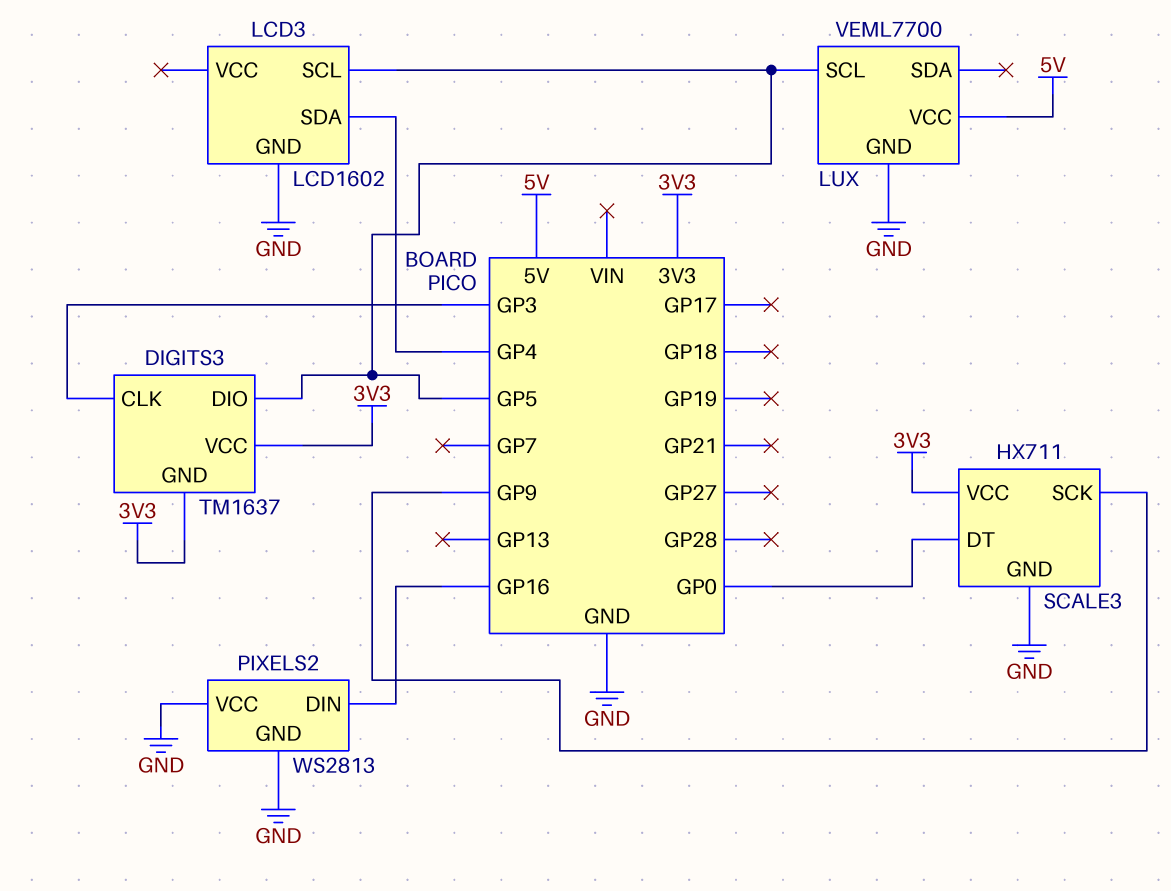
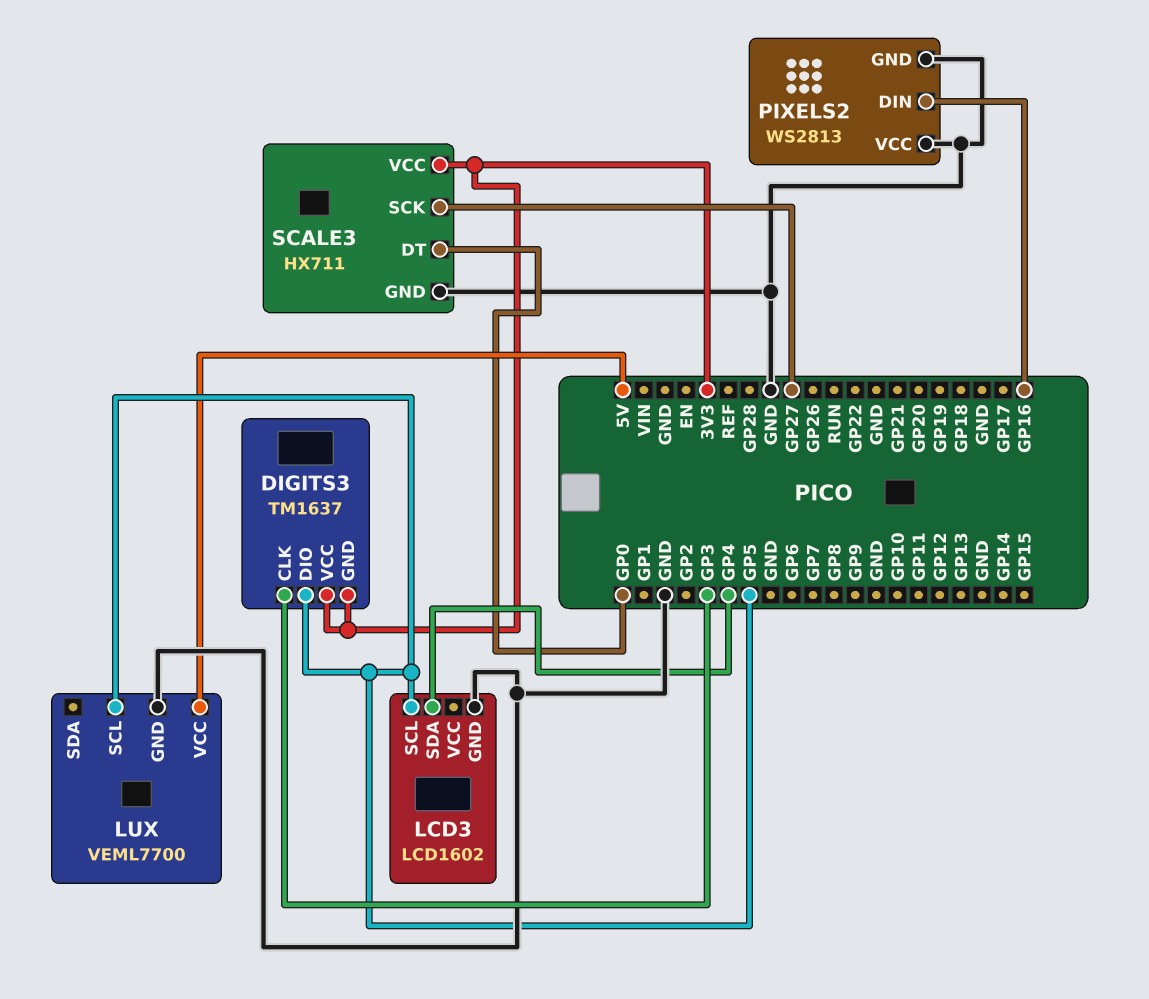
SCALE3 pin SCK: GP9 -> GP27

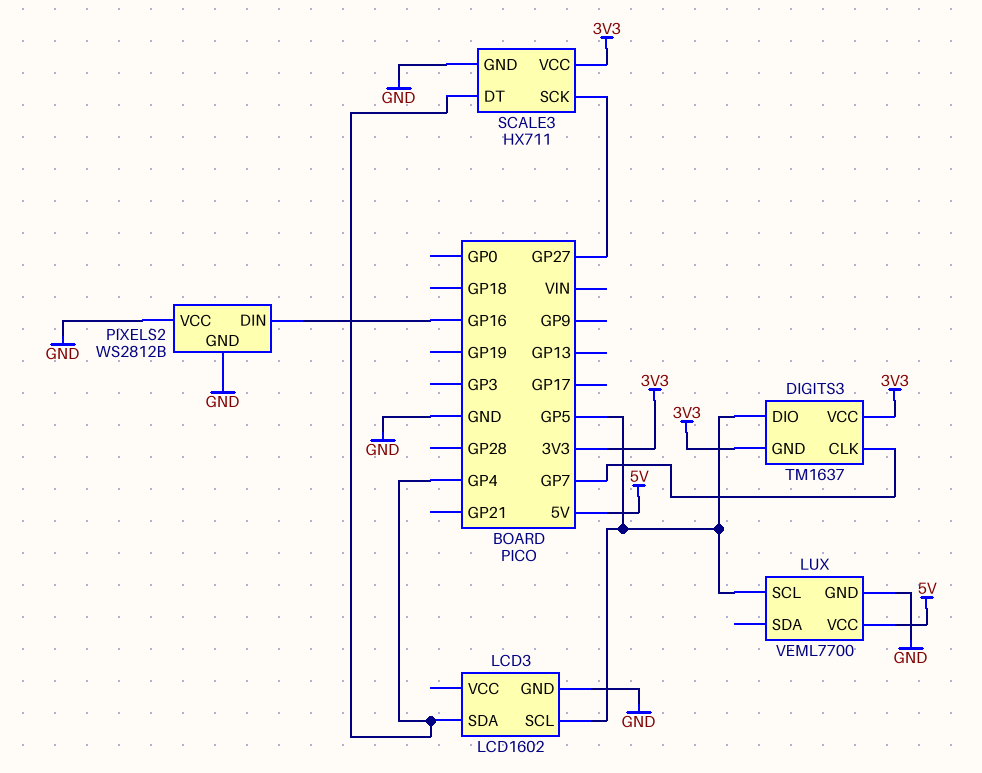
DIGITS3 pin CLK: GP3 -> GP7
PIXELS2: WS2813 -> WS2812B
SCALE3 pin DT: GP0 -> GP4

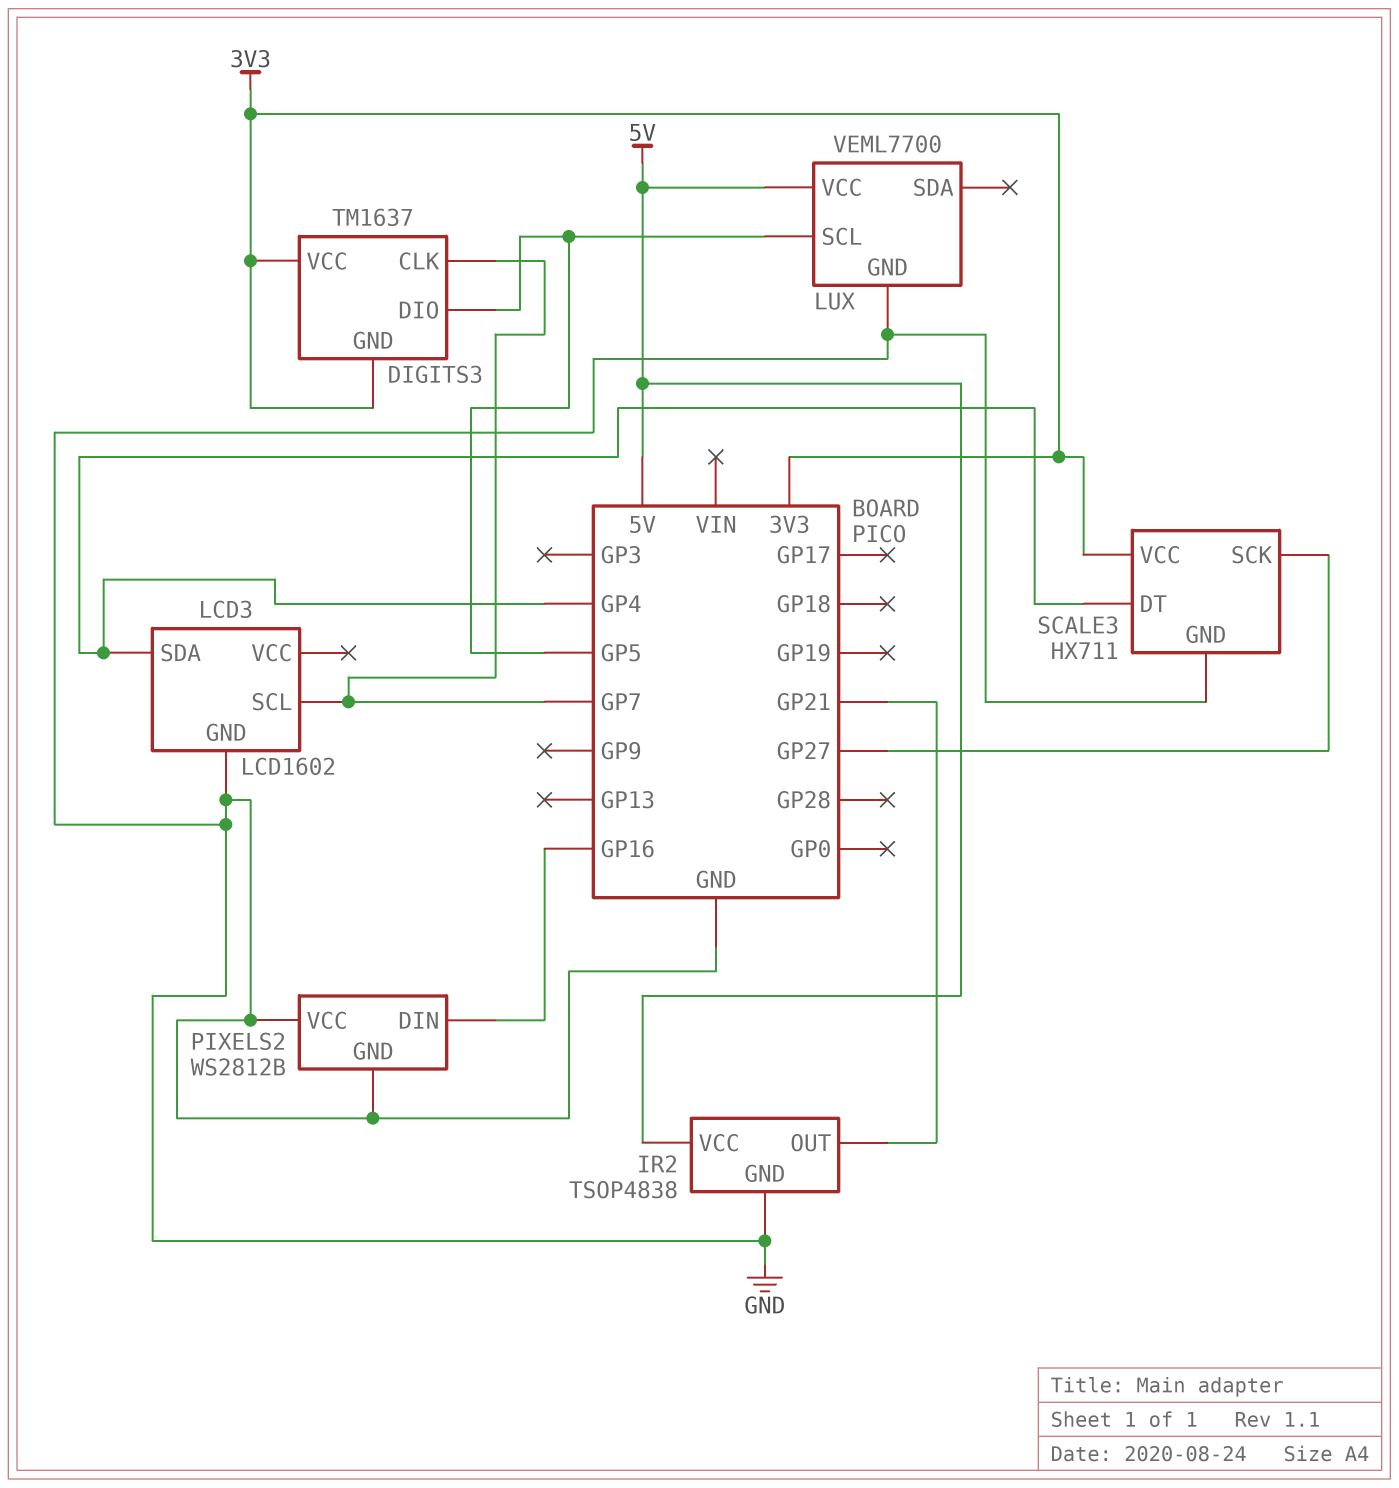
IR2: none -> TSOP4838
IR2 pin GND: none -> GND
IR2 pin OUT: none -> GP21
IR2 pin VCC: none -> 5V
LCD3 pin SCL: GP5 -> GP7

